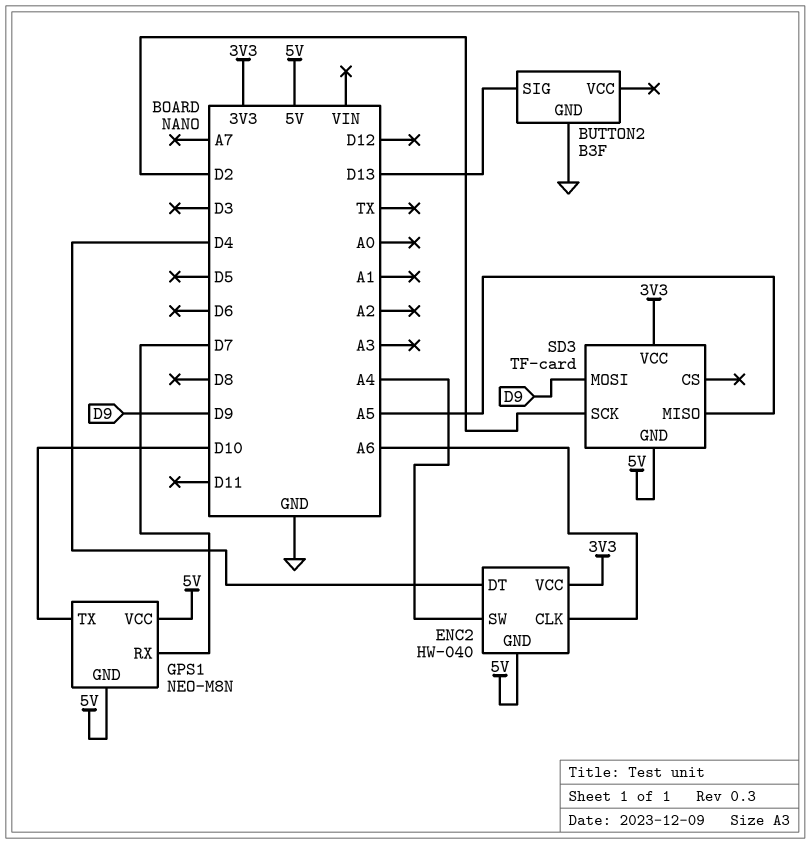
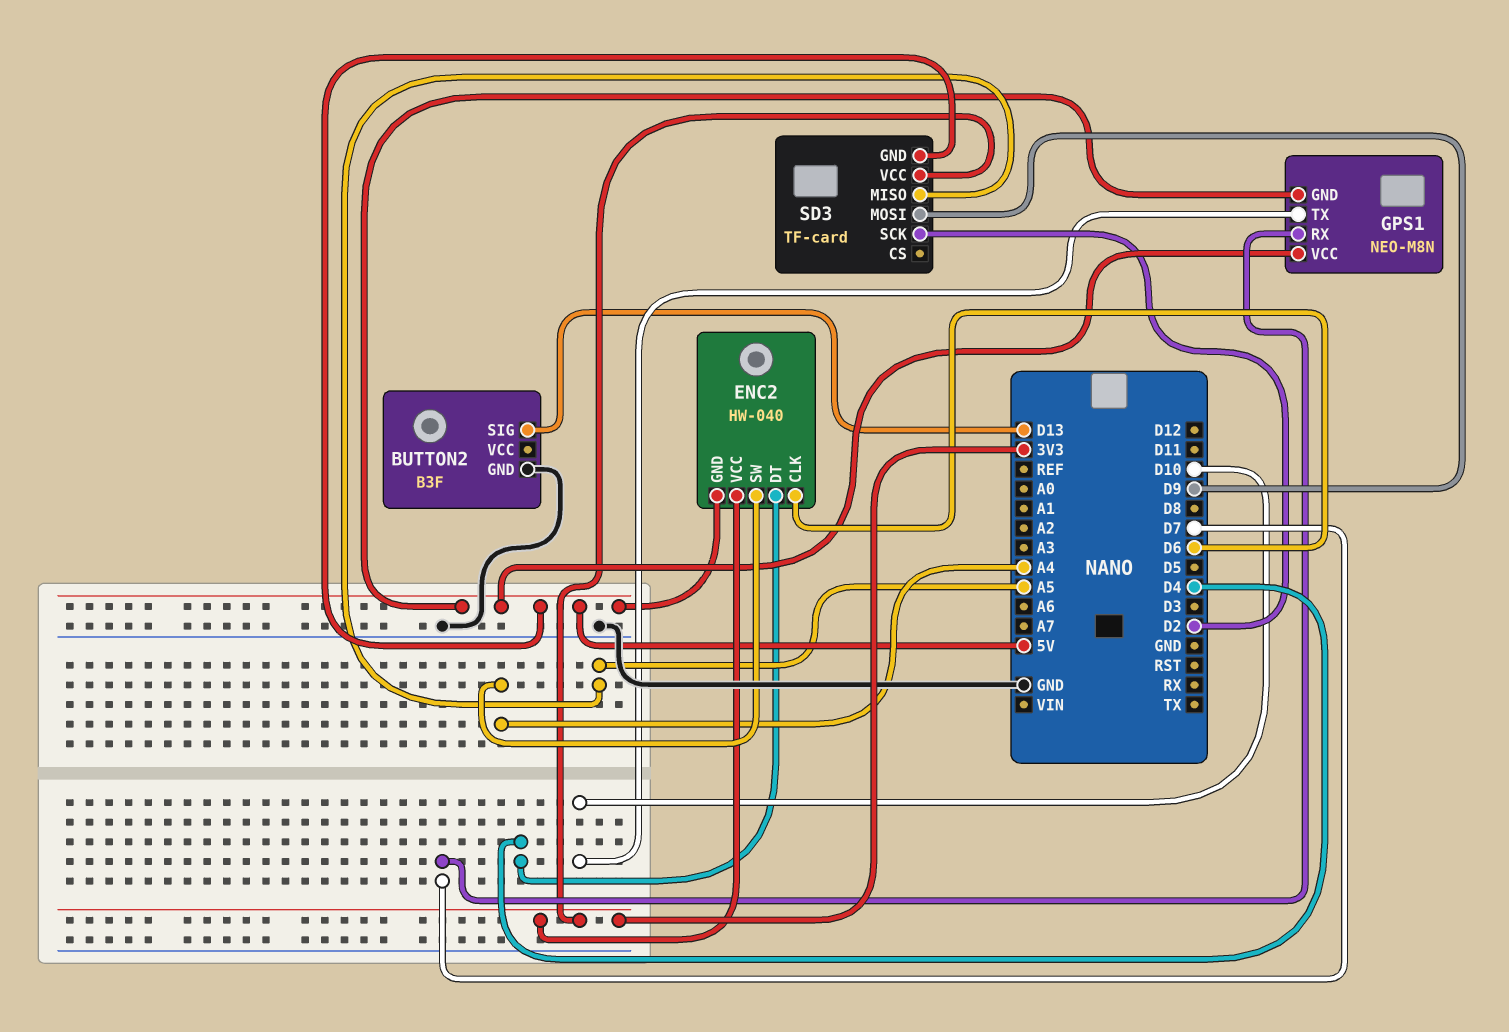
ENC2 pin CLK: A6 -> D6

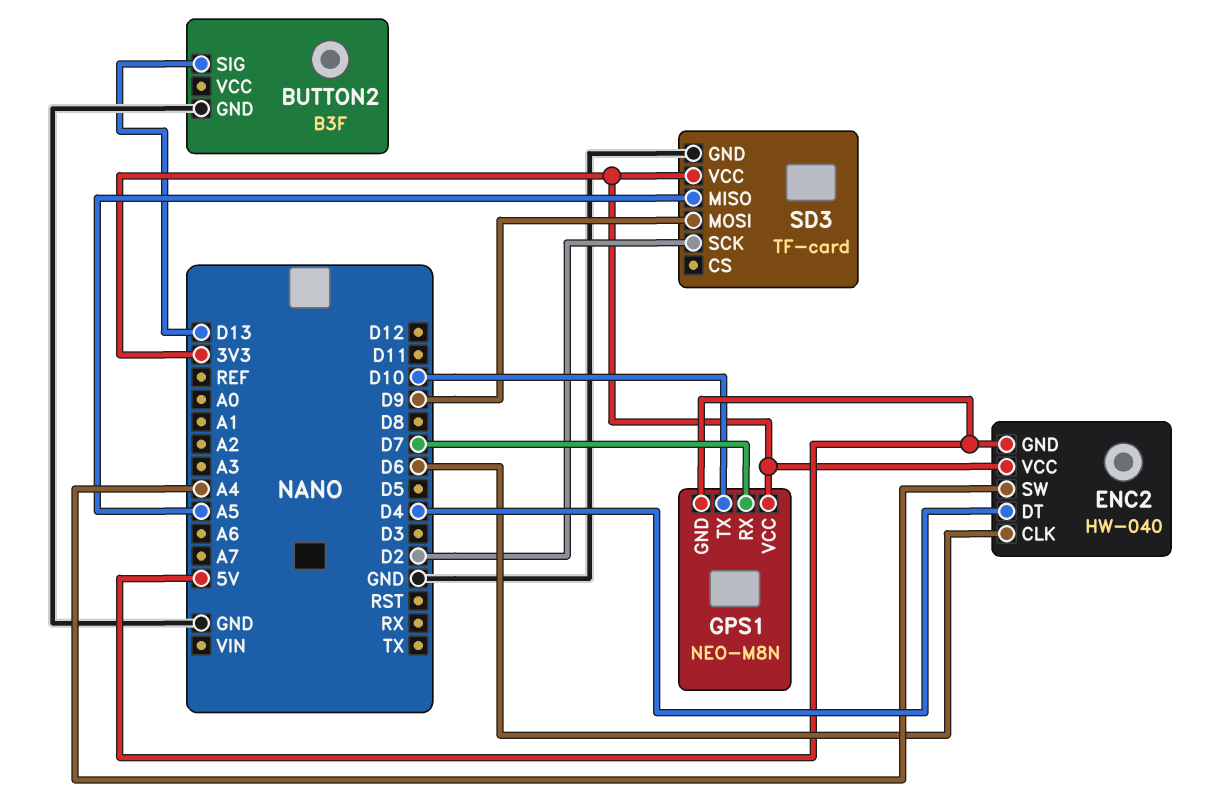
GPS1 pin VCC: 5V -> 3V3
SD3 pin GND: 5V -> GND

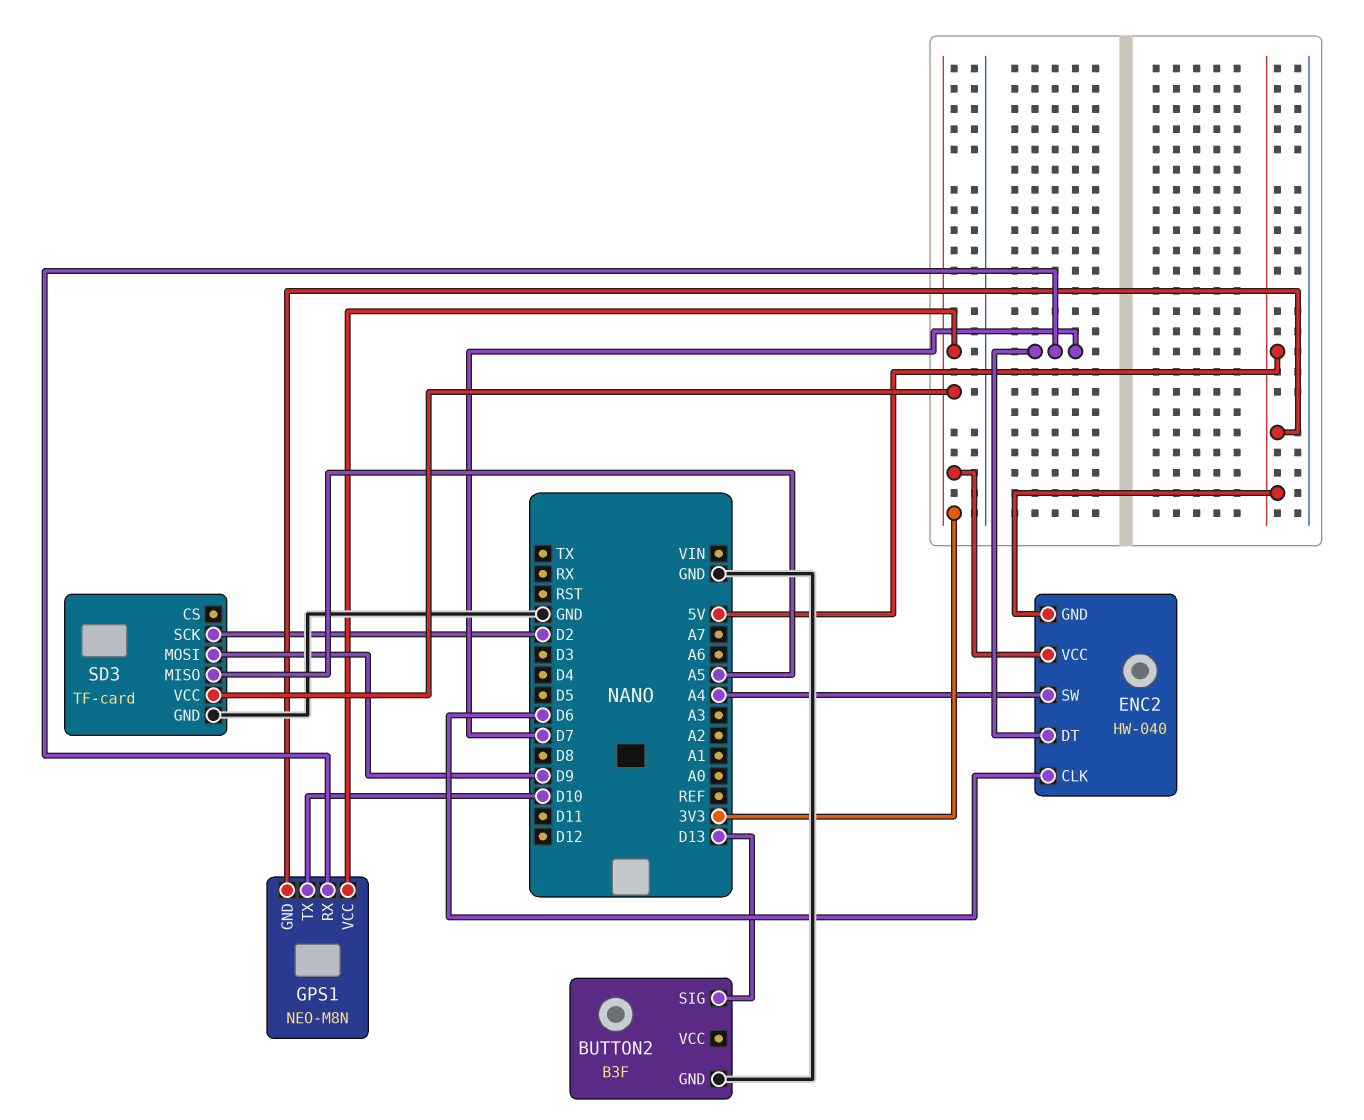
ENC2 pin DT: D4 -> D7

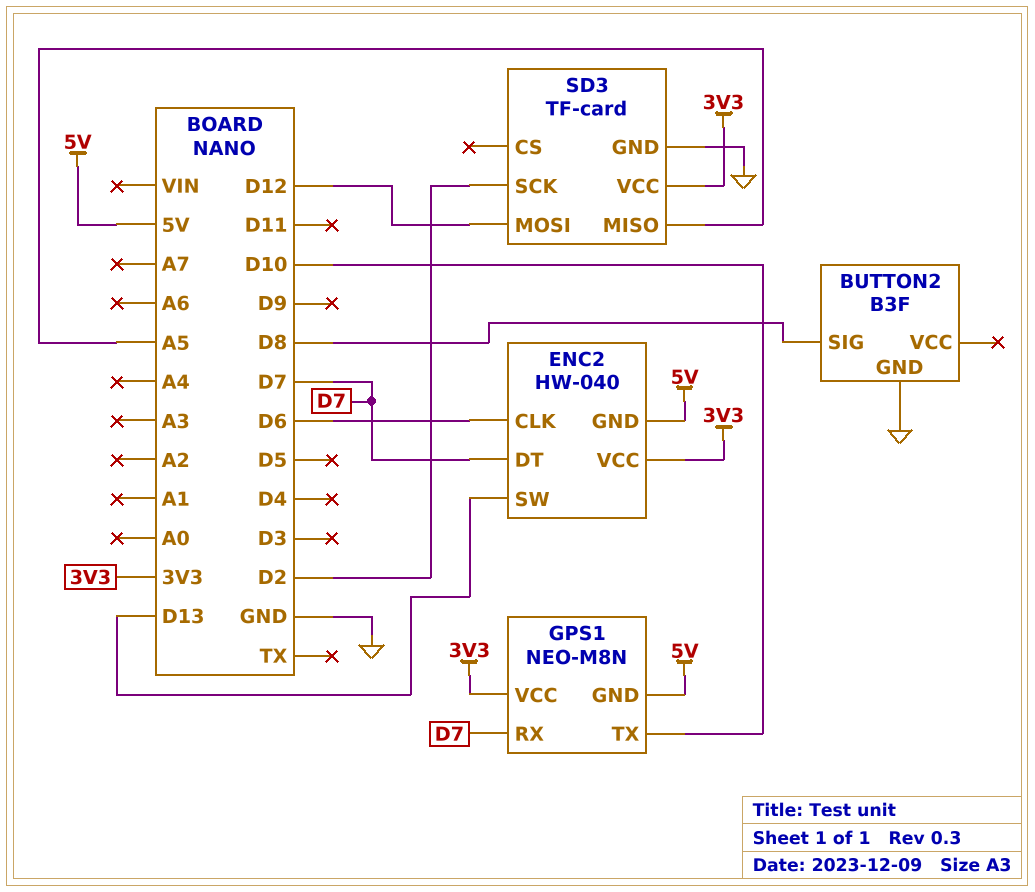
BUTTON2 pin SIG: D13 -> D8
ENC2 pin SW: A4 -> D13
SD3 pin MOSI: D9 -> D12

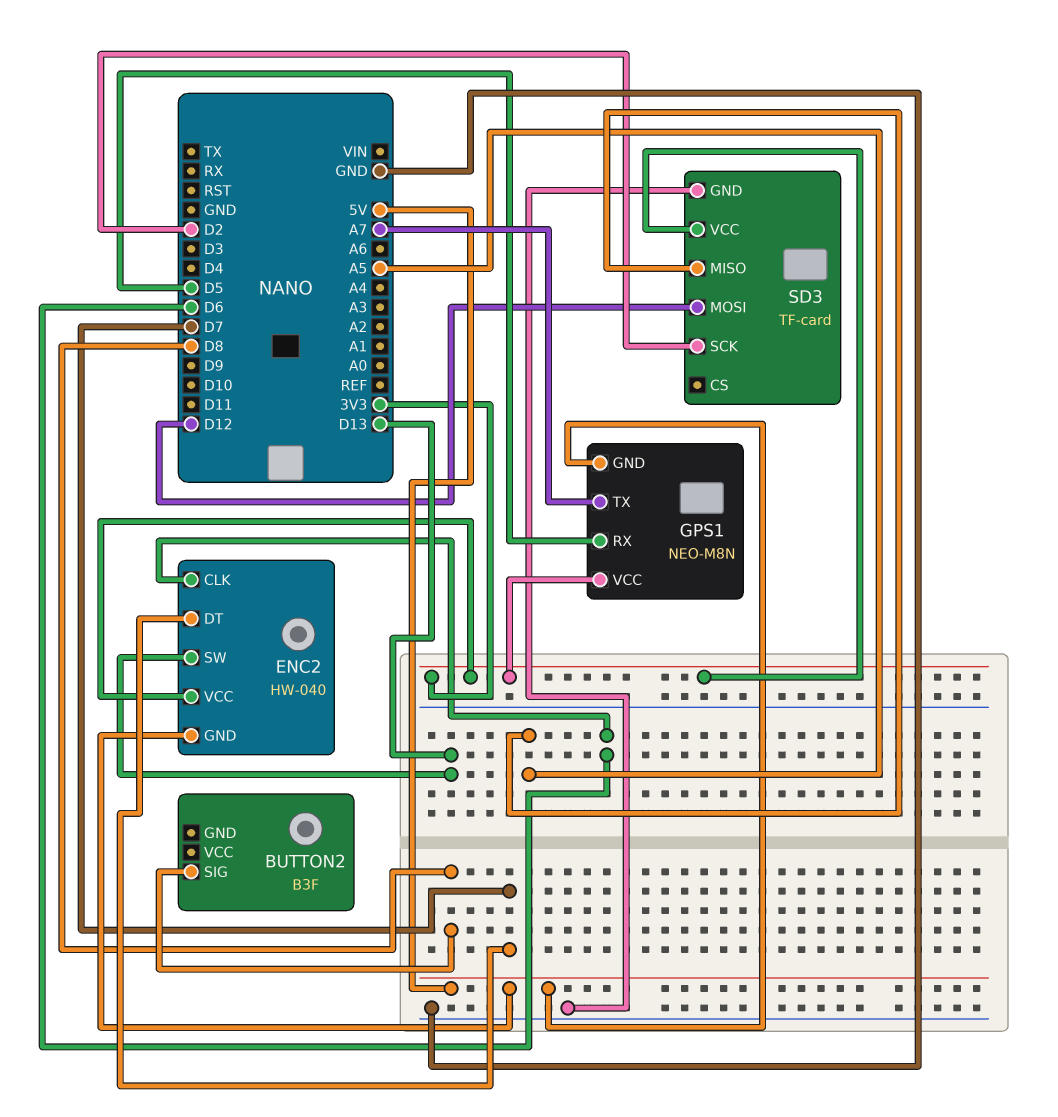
BUTTON2 pin GND: GND -> none
GPS1 pin RX: D7 -> D5
GPS1 pin TX: D10 -> A7

